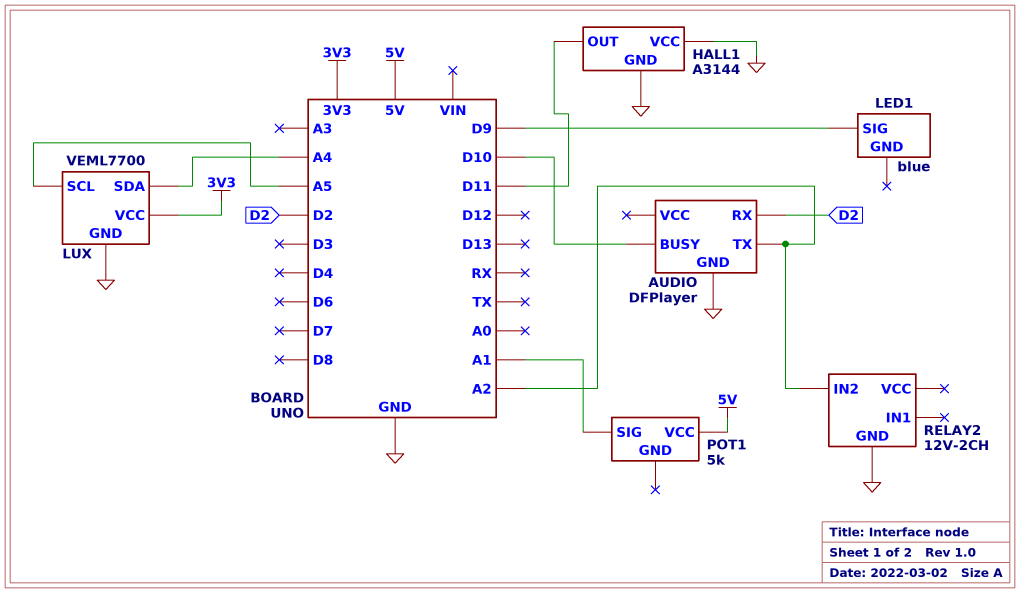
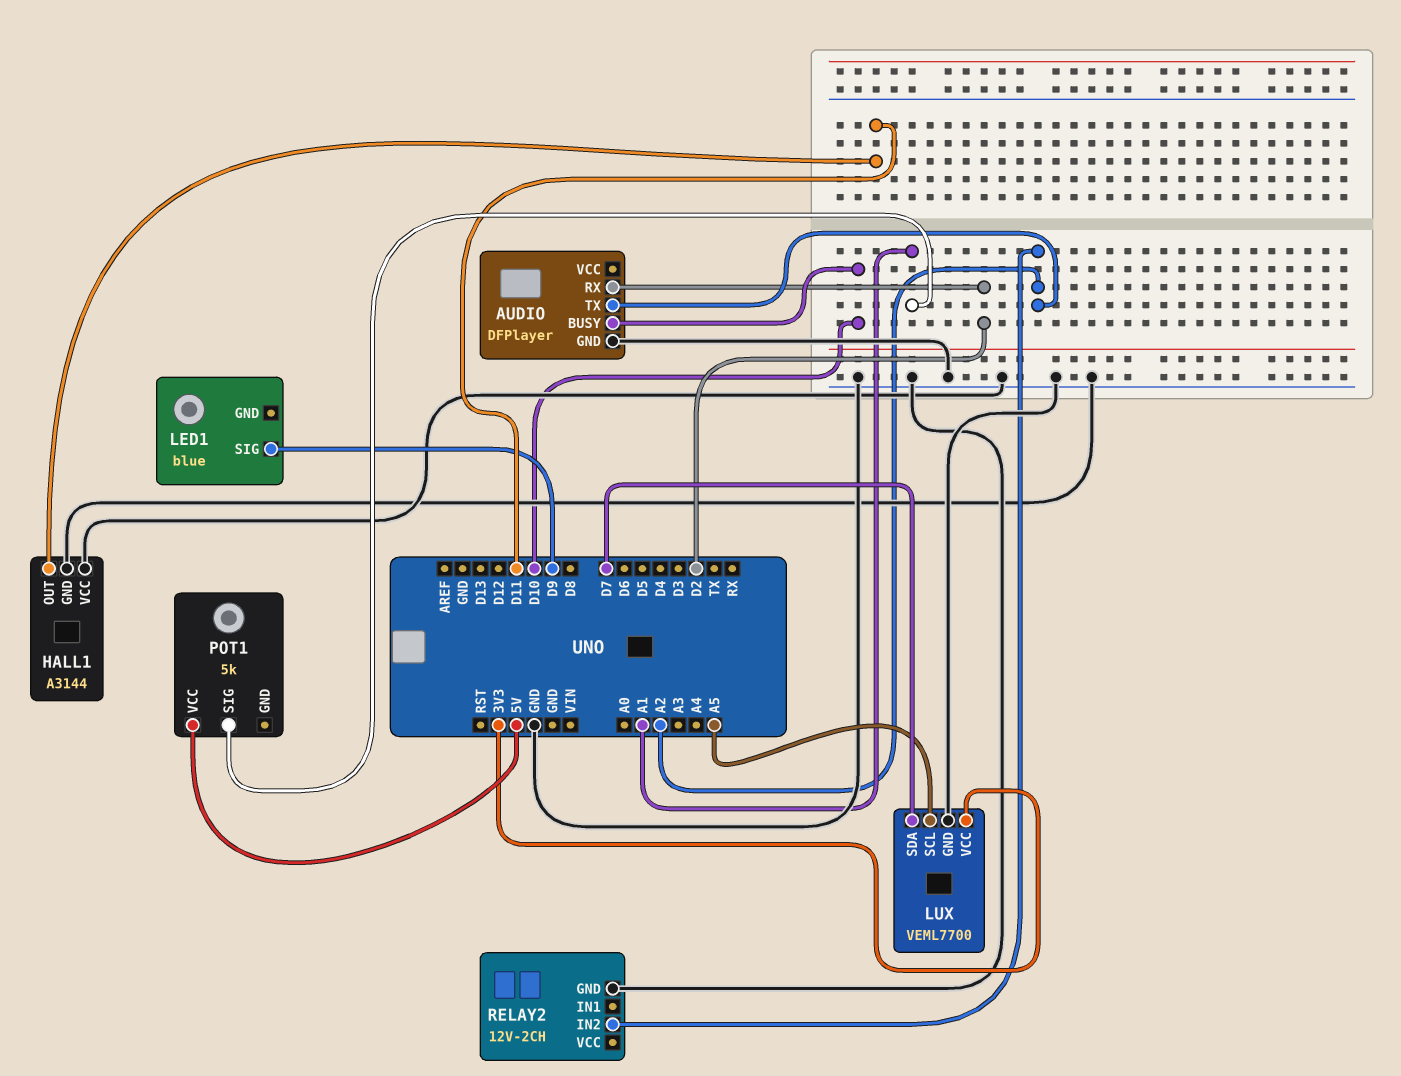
LUX pin SDA: A4 -> D7

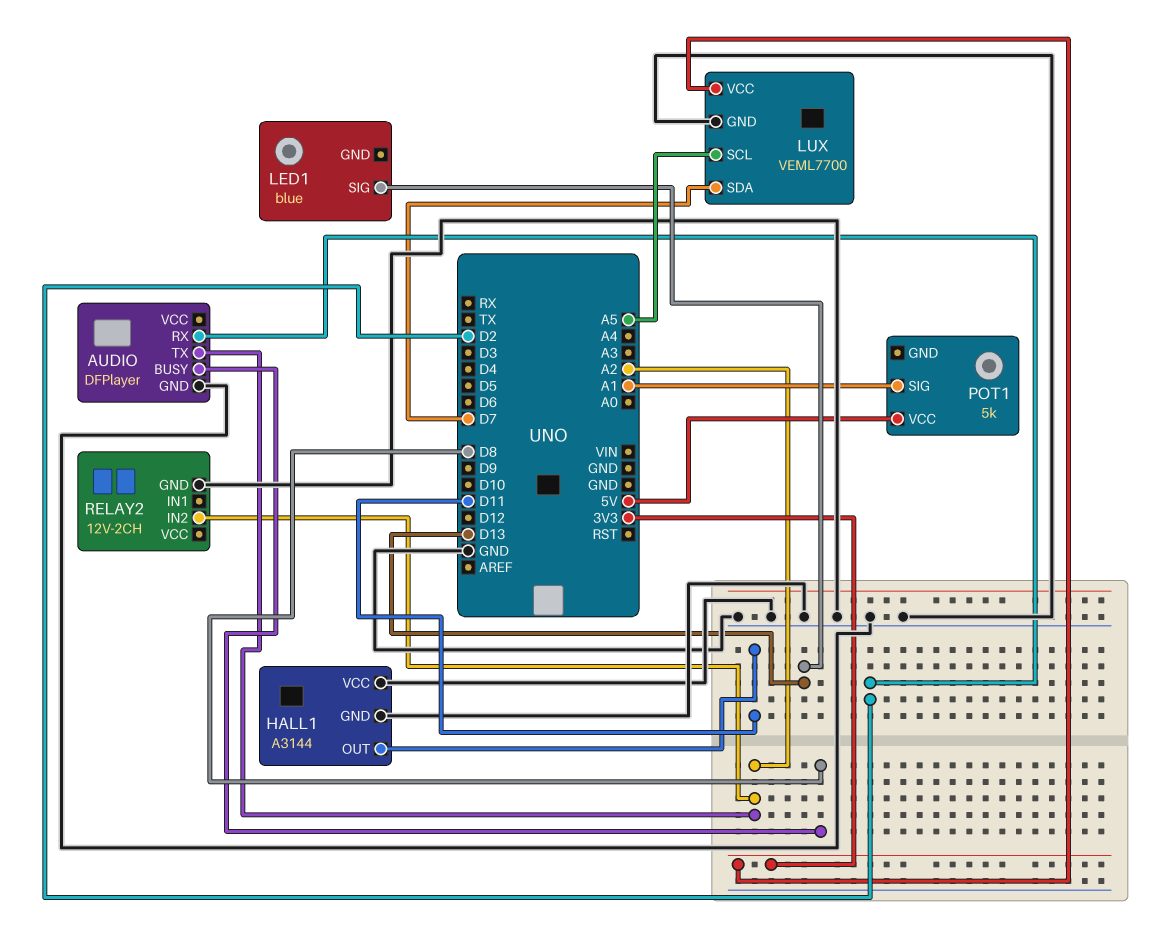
AUDIO pin BUSY: D10 -> D8
LED1 pin SIG: D9 -> D13

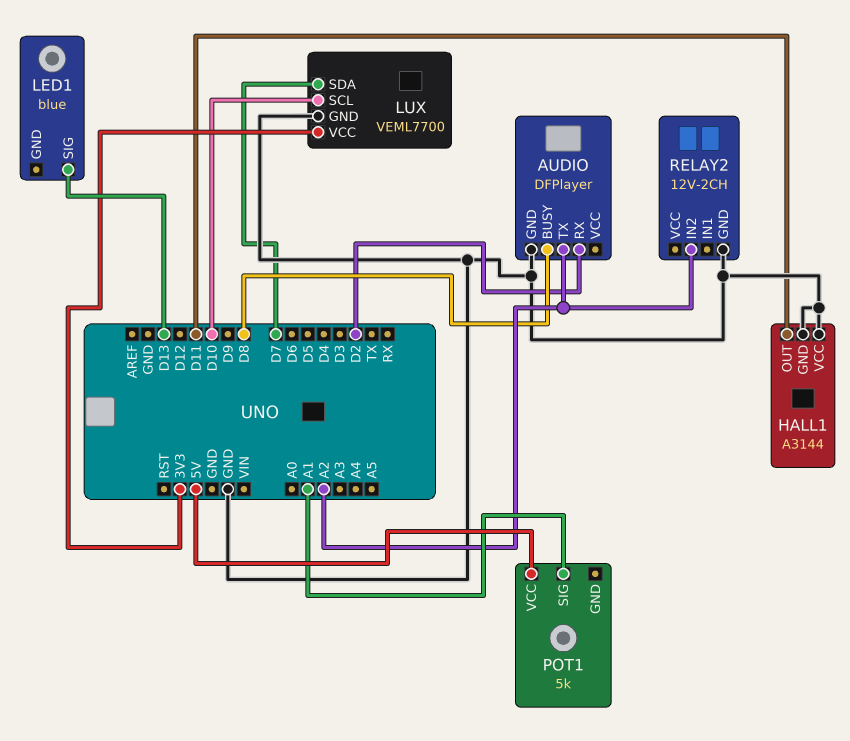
LUX pin SCL: A5 -> D10

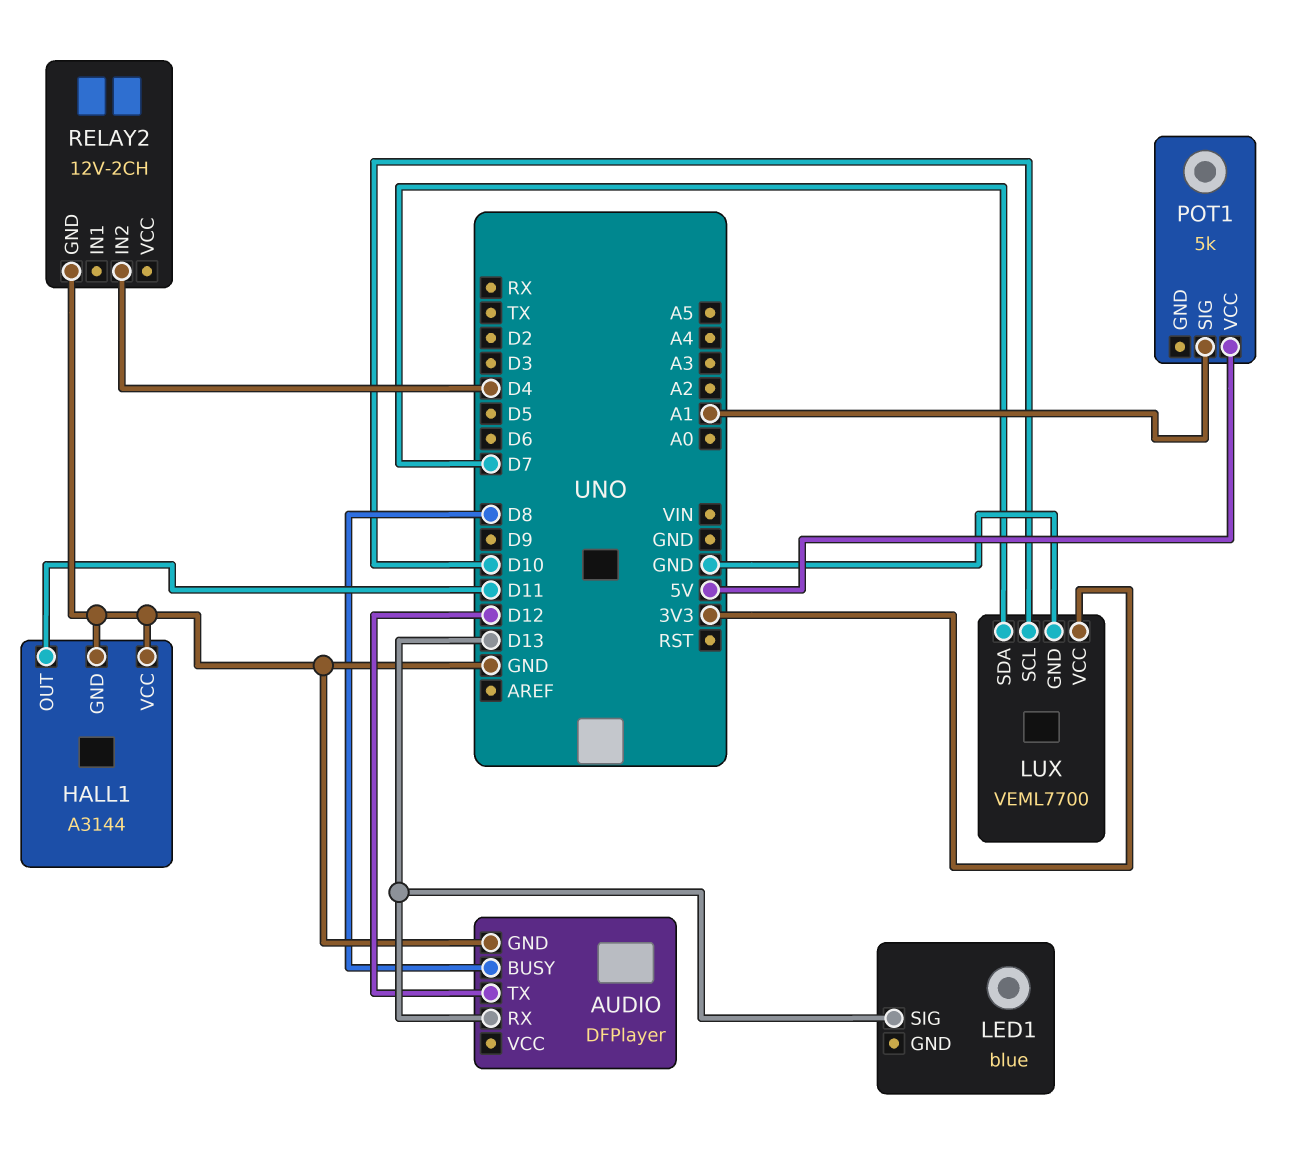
AUDIO pin RX: D2 -> D13
AUDIO pin TX: A2 -> D12
RELAY2 pin IN2: A2 -> D4

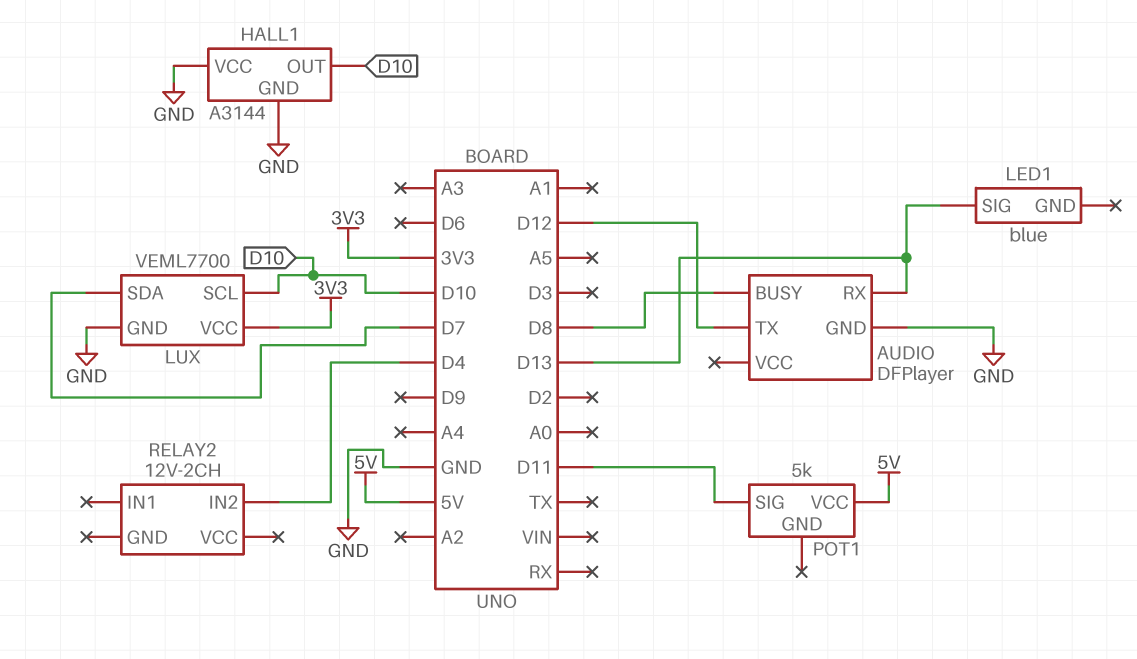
HALL1 pin OUT: D11 -> D10
POT1 pin SIG: A1 -> D11
RELAY2 pin GND: GND -> none

